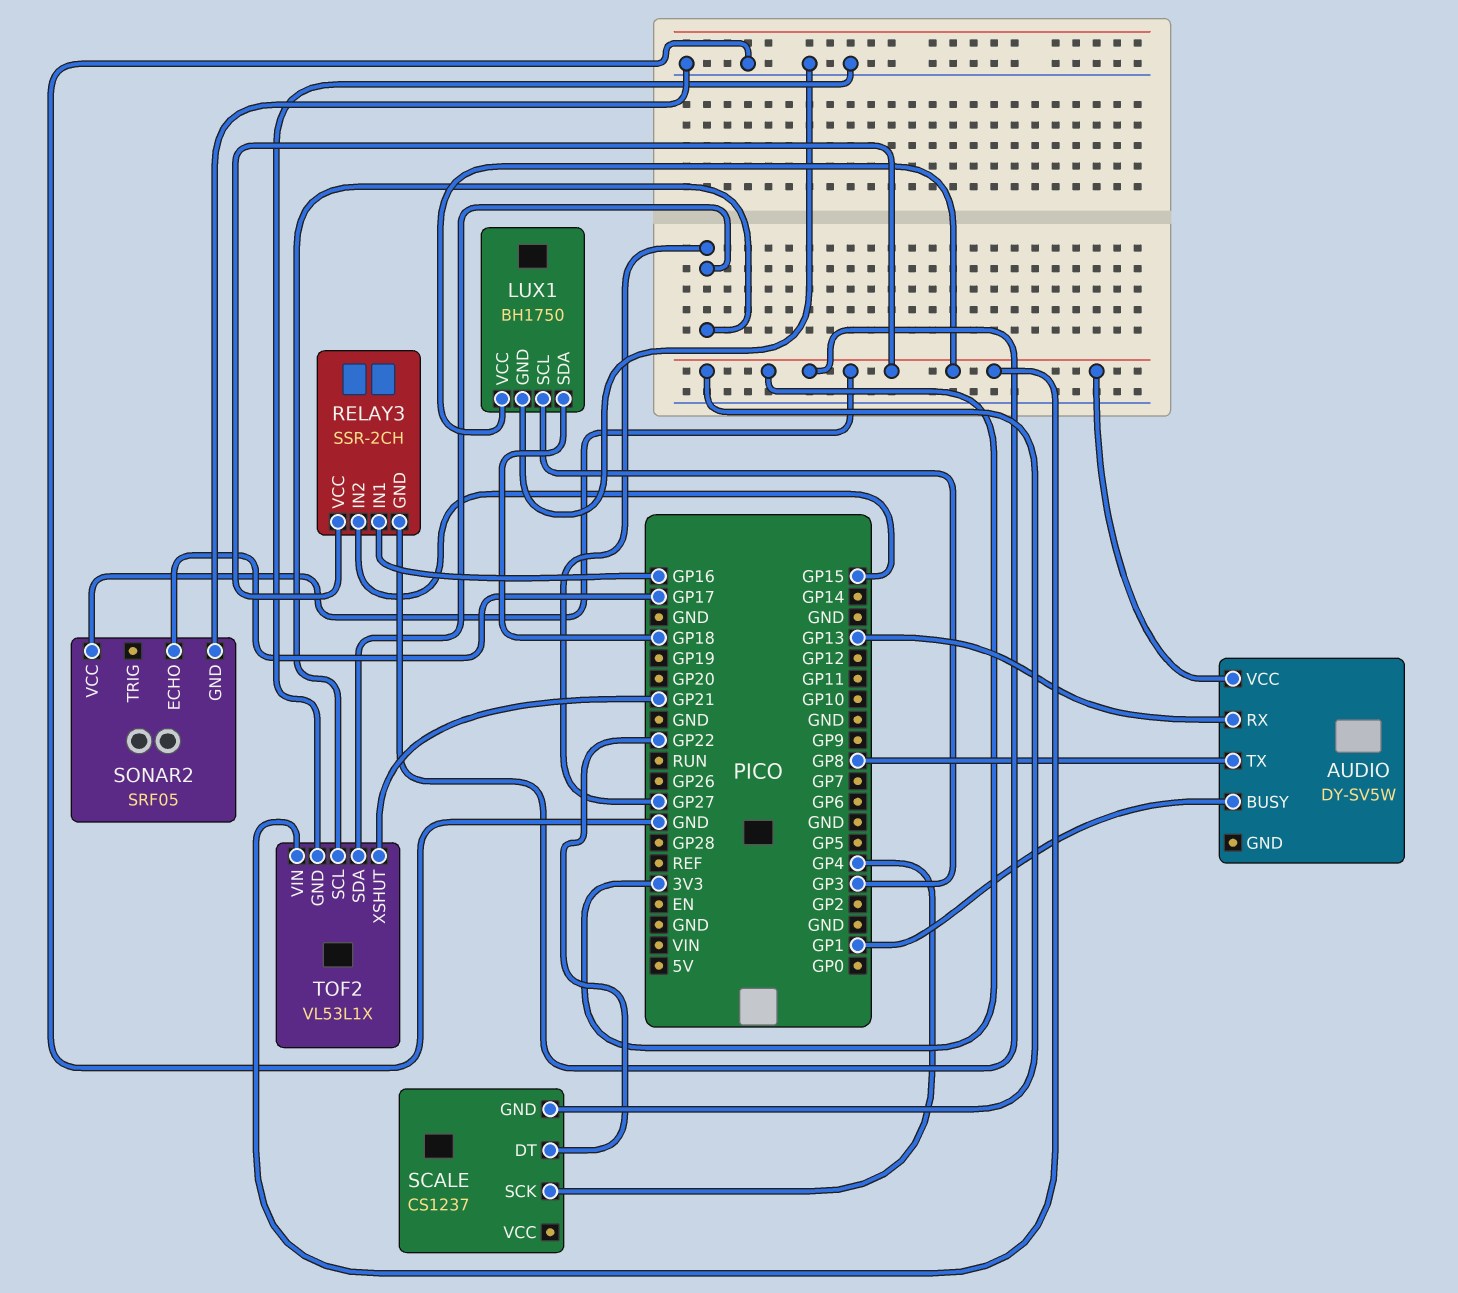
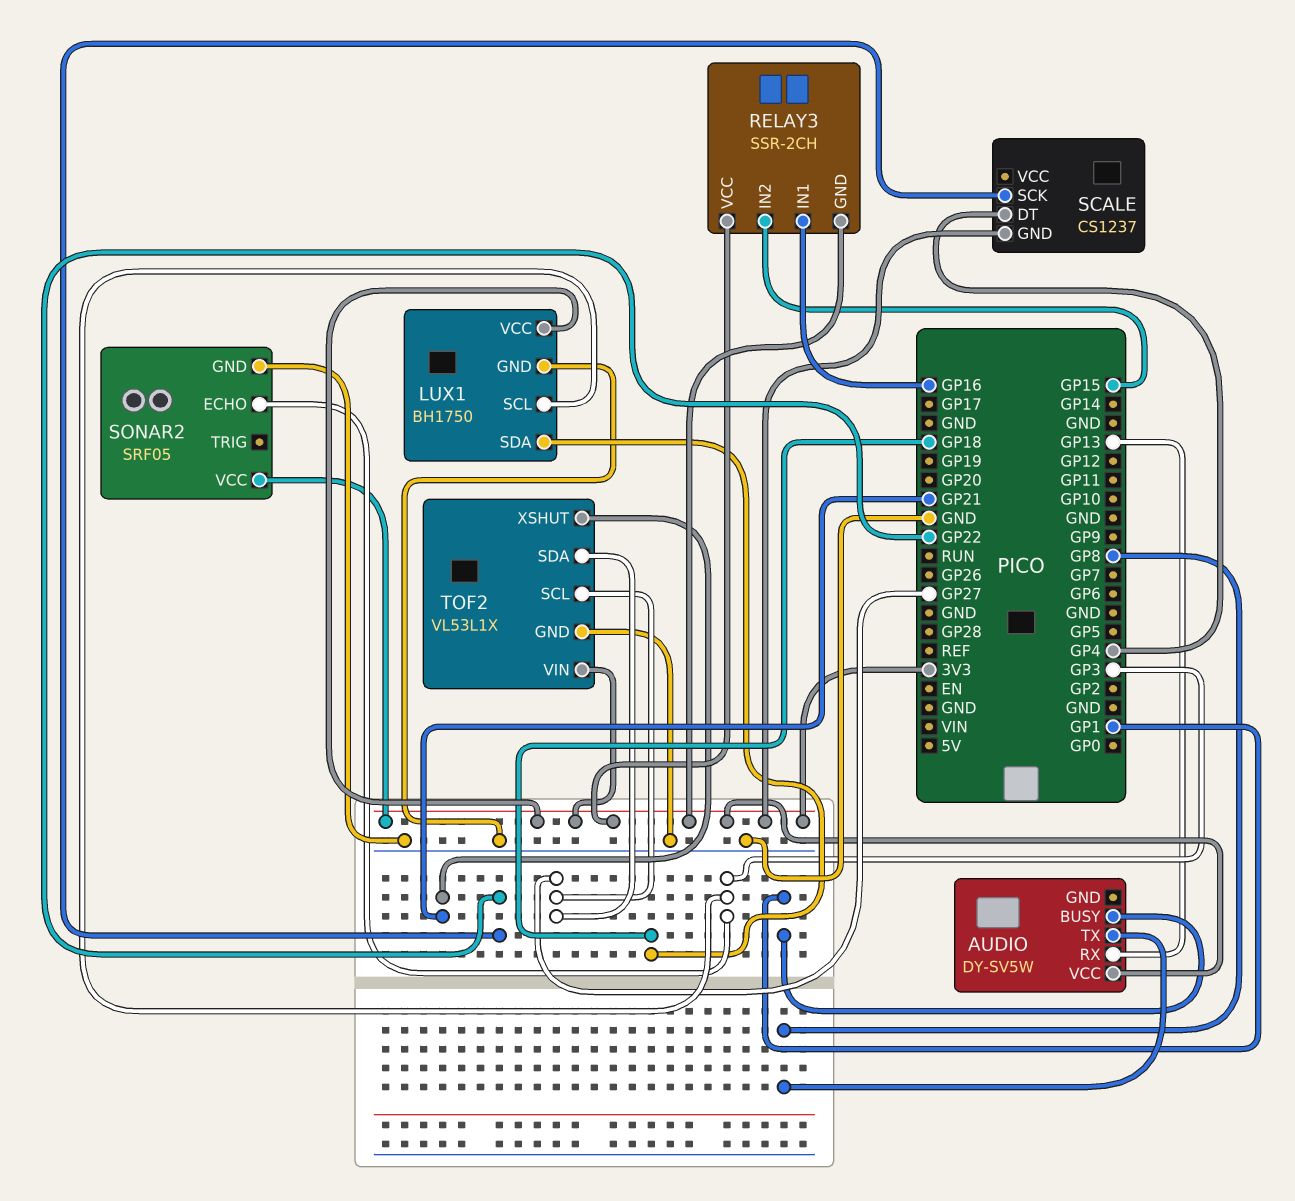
SCALE pin DT: GP22 -> GP4
SCALE pin SCK: GP4 -> GP22
SONAR2 pin ECHO: GP17 -> GP3

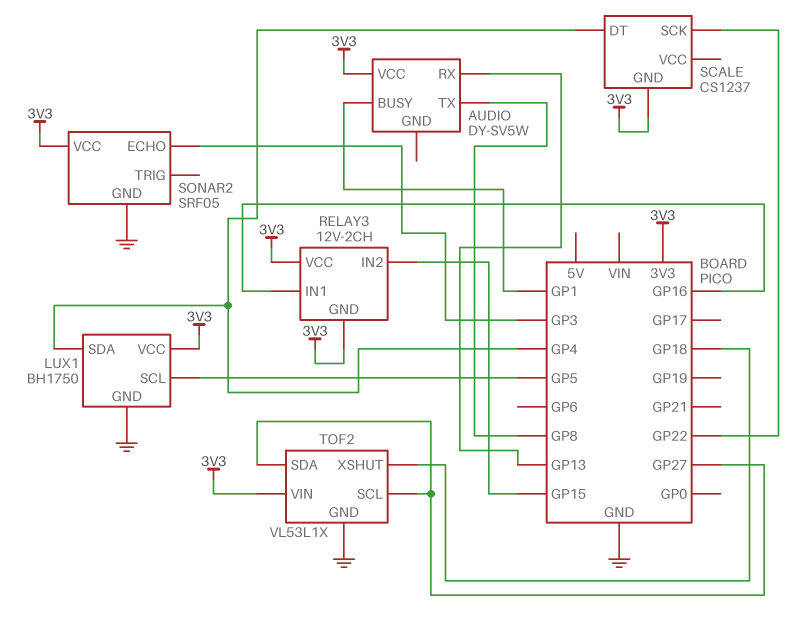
LUX1 pin SCL: GP3 -> GP5
LUX1 pin SDA: GP18 -> GP4
RELAY3: SSR-2CH -> 12V-2CH
TOF2 pin XSHUT: GP21 -> GP18

